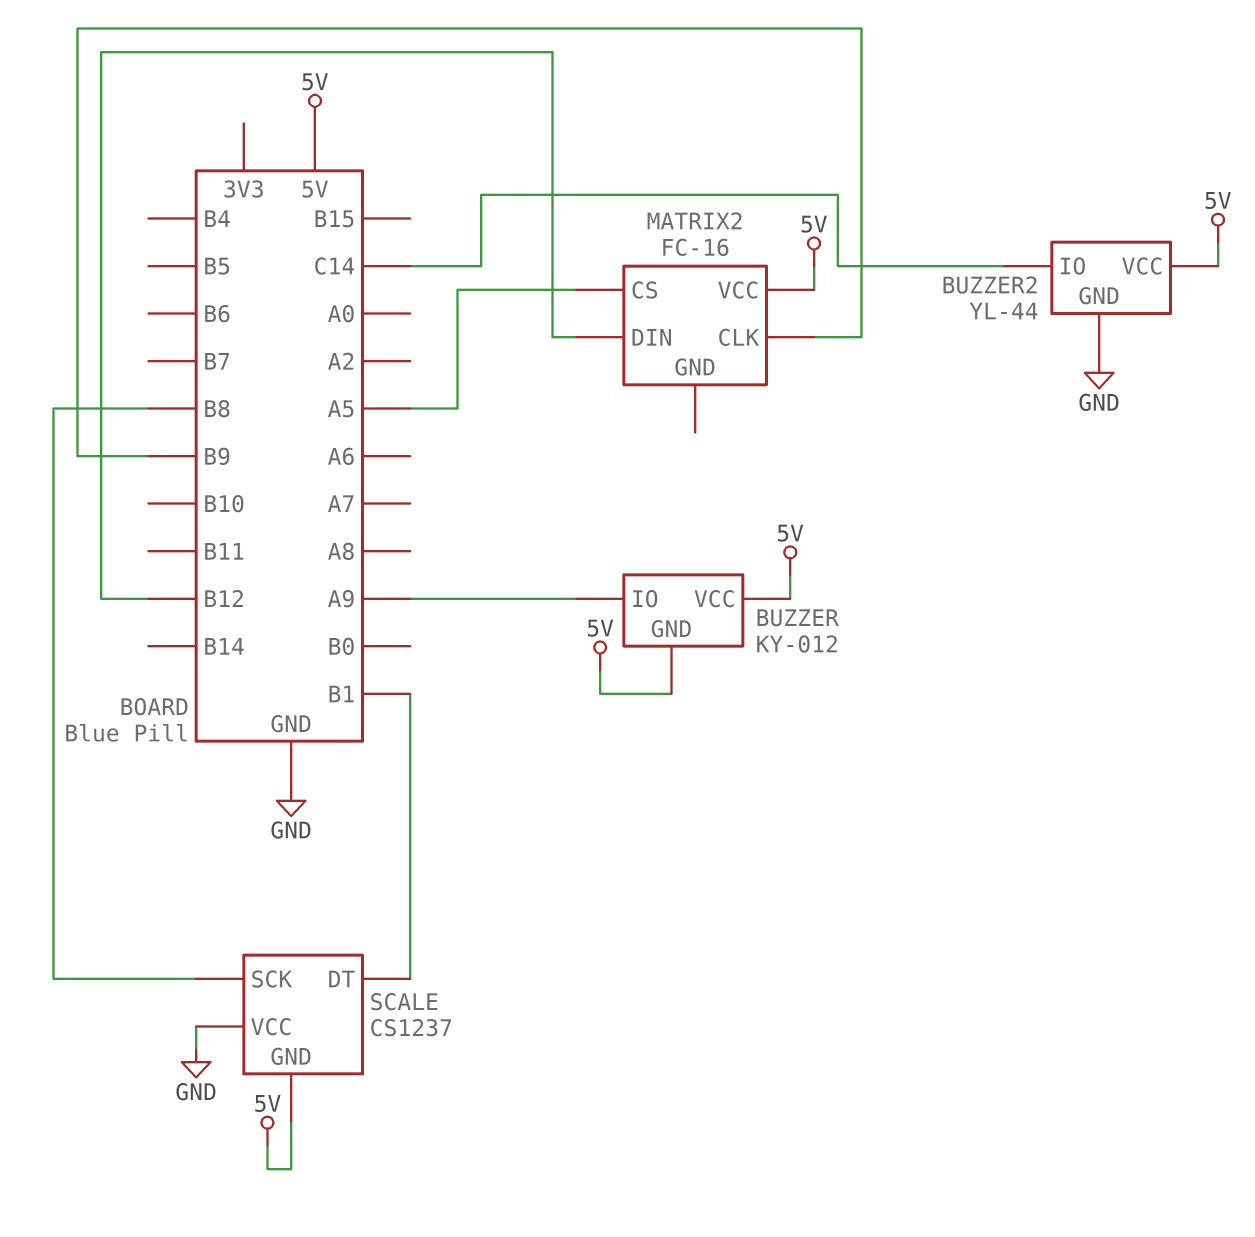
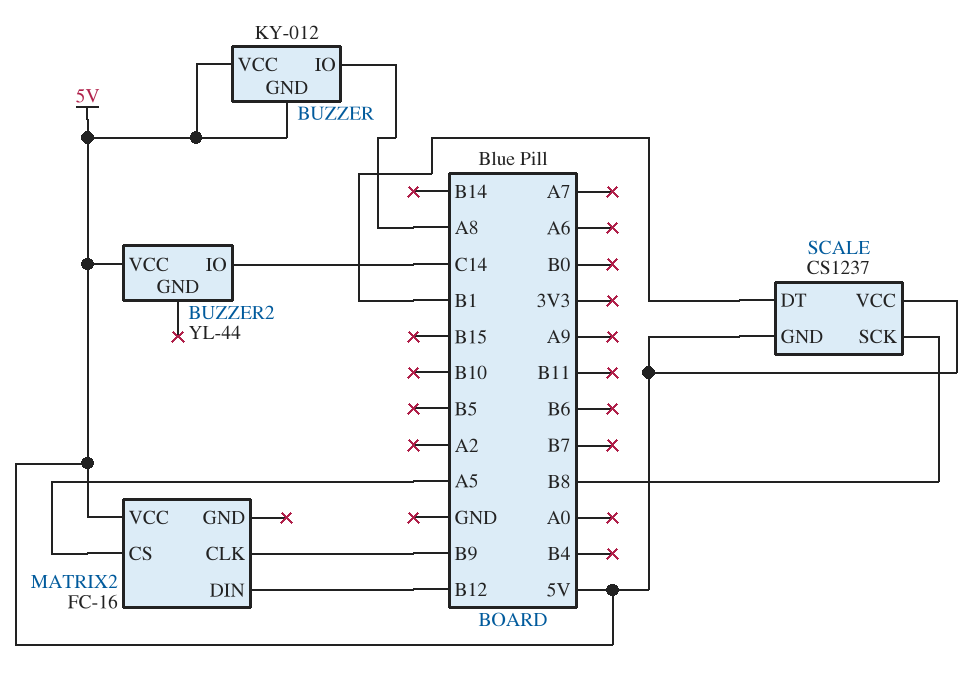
BUZZER pin IO: A9 -> A8
BUZZER2 pin GND: GND -> none
SCALE pin VCC: GND -> 5V

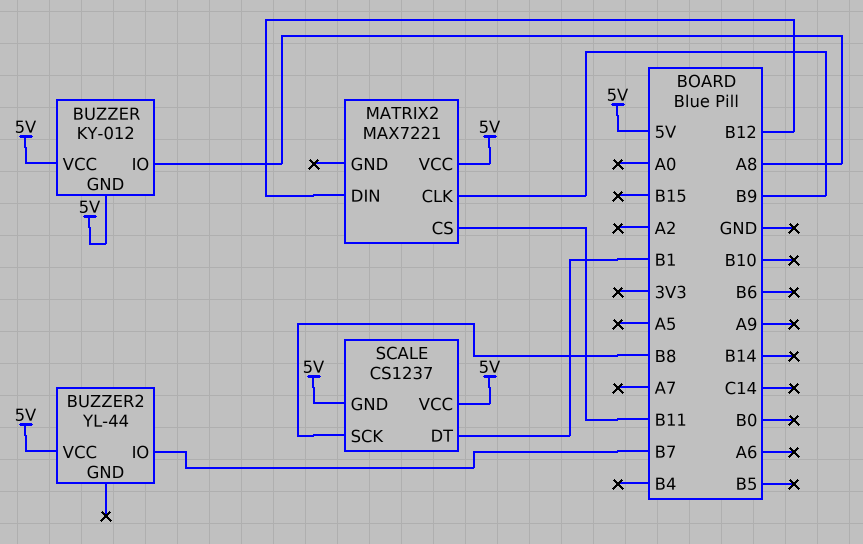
BUZZER2 pin IO: C14 -> B7
MATRIX2: FC-16 -> MAX7221
MATRIX2 pin CS: A5 -> B11

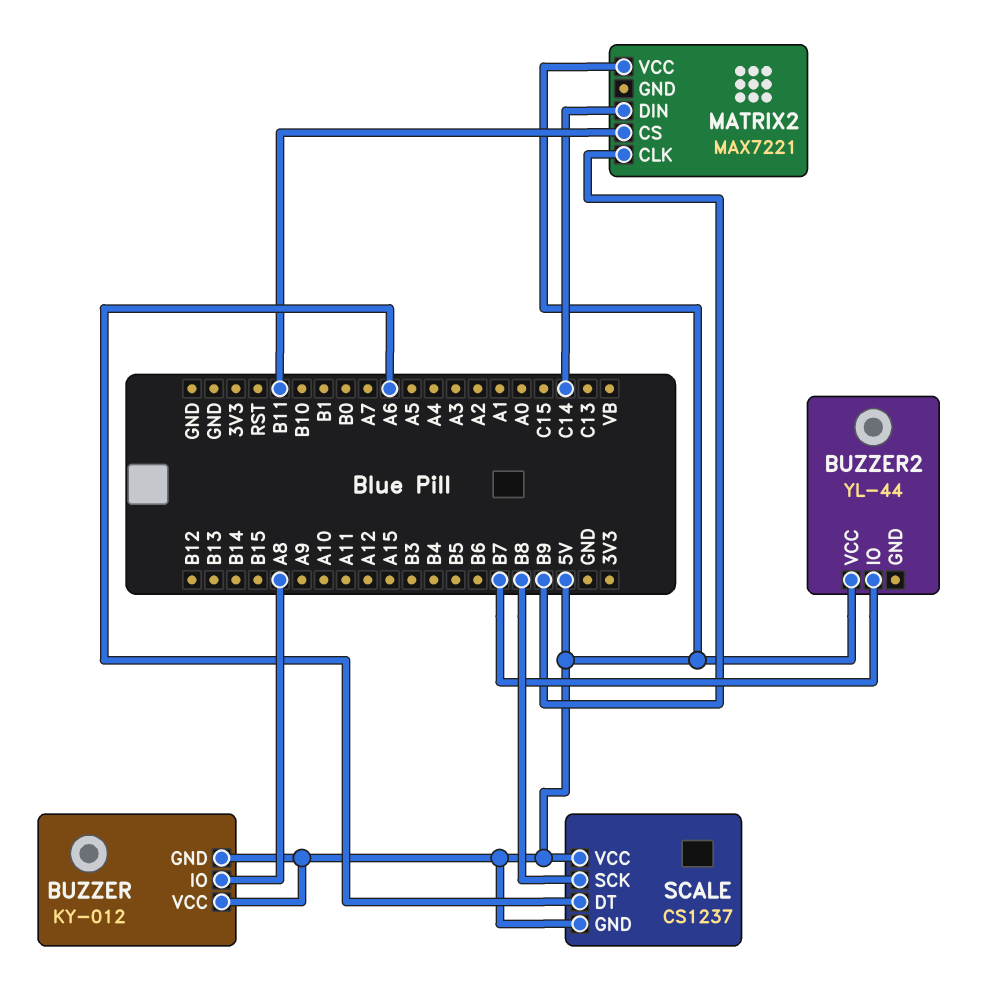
MATRIX2 pin DIN: B12 -> C14
SCALE pin DT: B1 -> A6

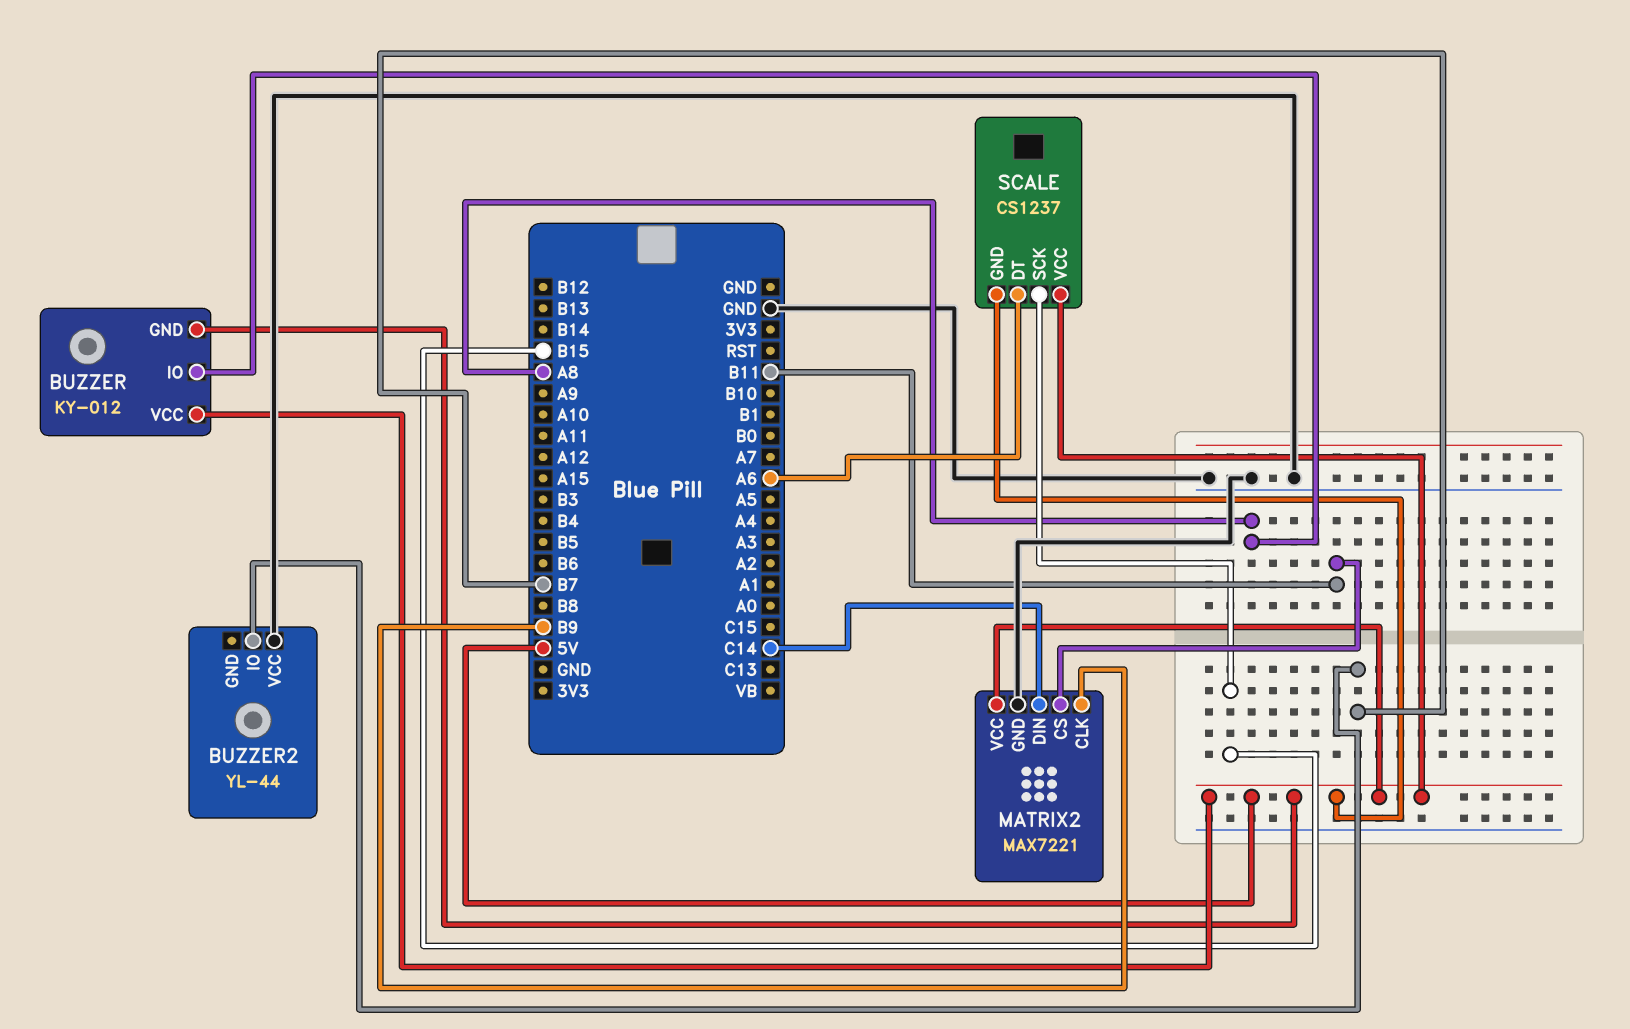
BUZZER2 pin VCC: 5V -> GND
MATRIX2 pin GND: none -> GND
SCALE pin SCK: B8 -> B15

